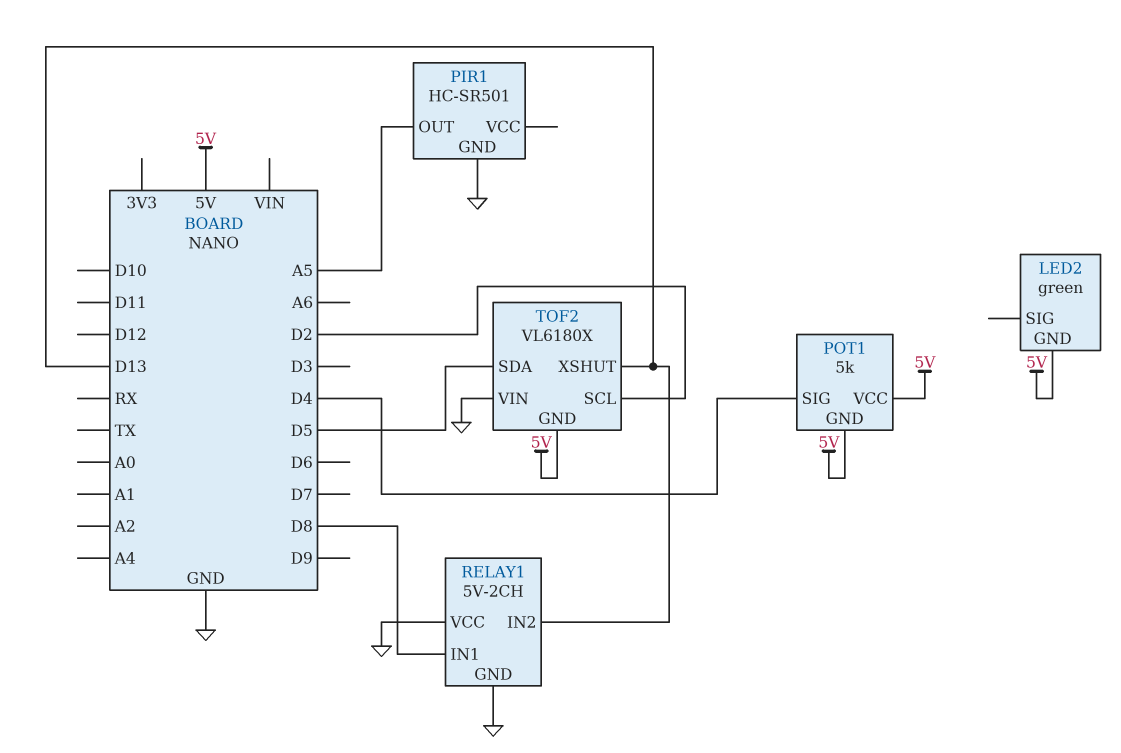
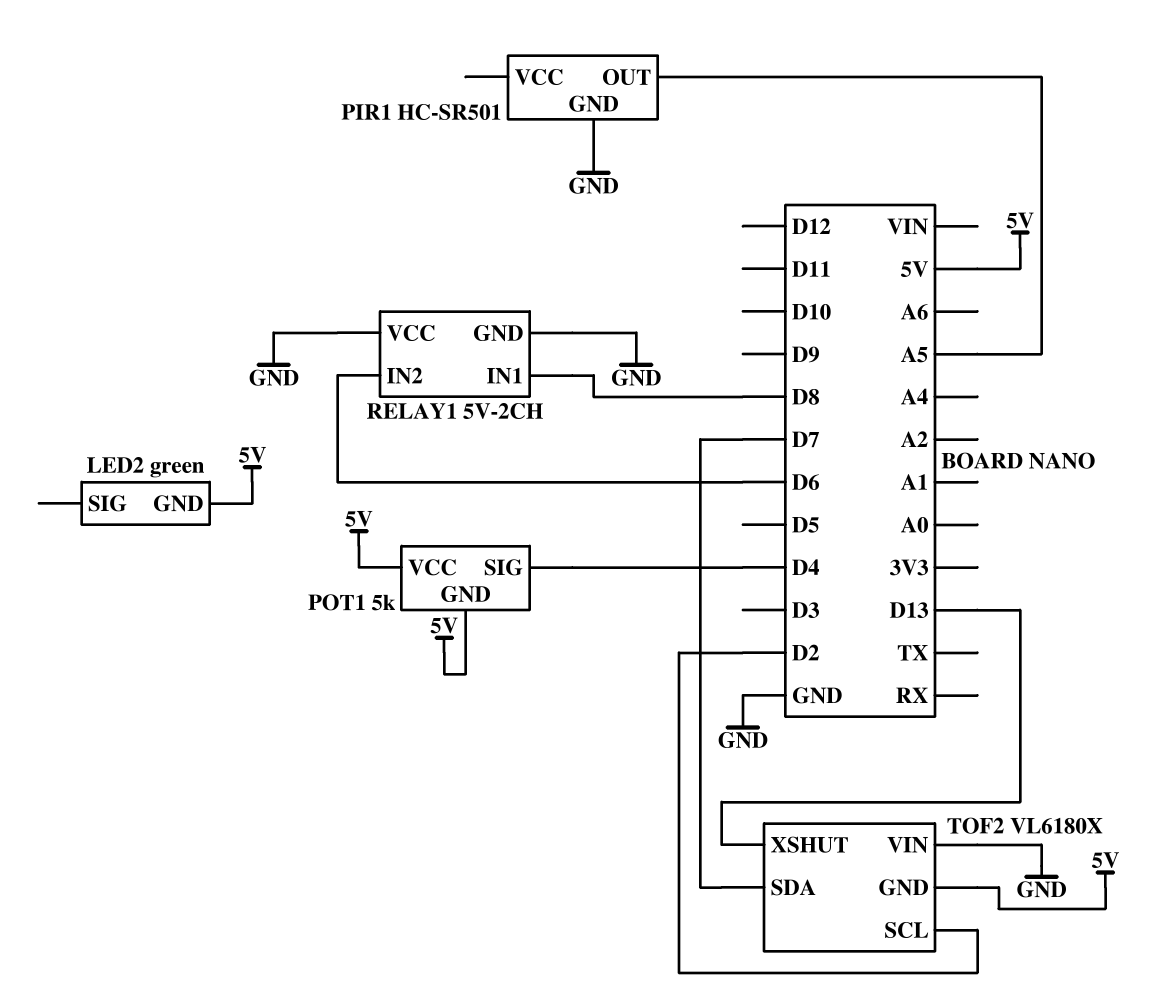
RELAY1 pin IN2: D13 -> D6
TOF2 pin SDA: D5 -> D7

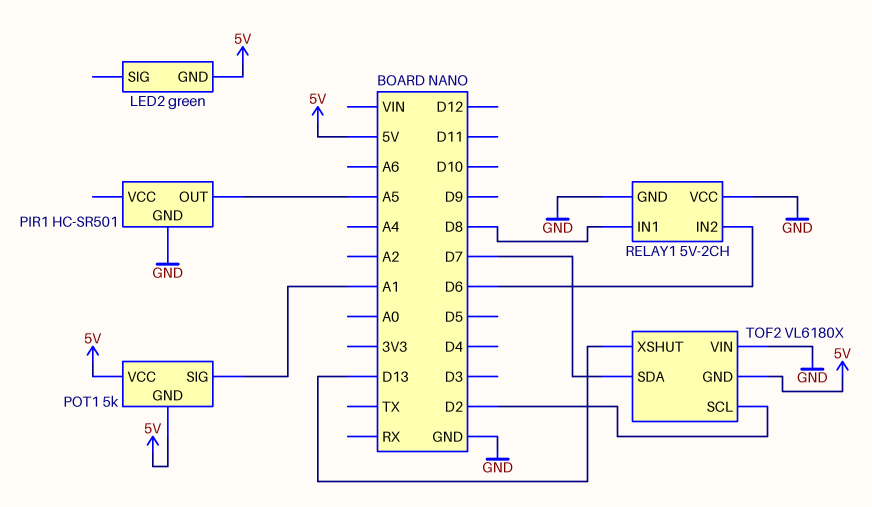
POT1 pin SIG: D4 -> A1

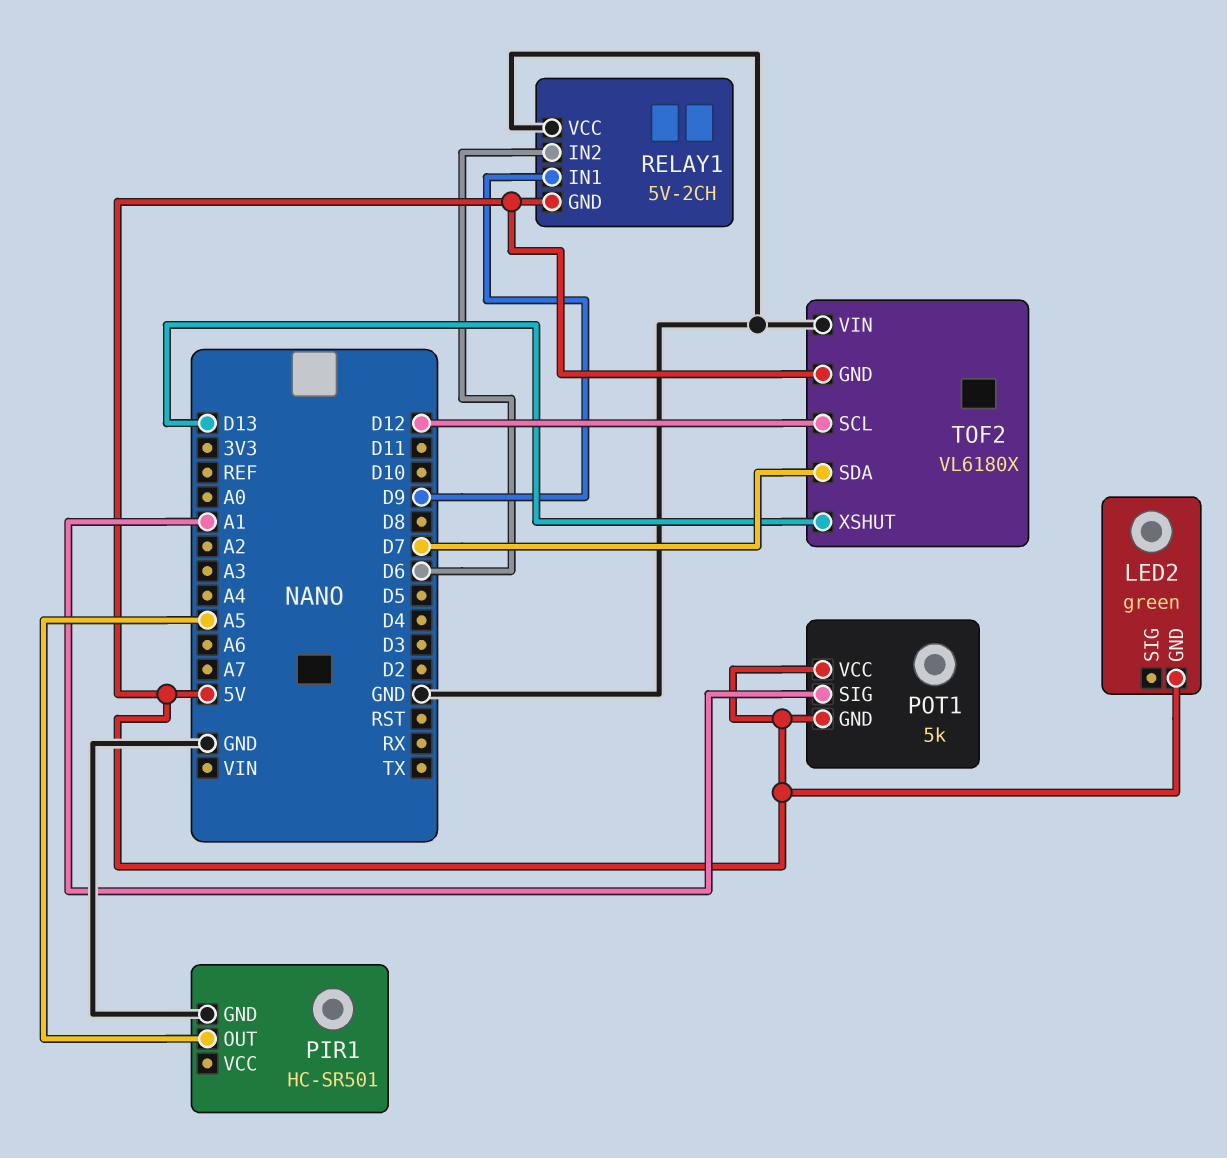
RELAY1 pin GND: GND -> 5V
RELAY1 pin IN1: D8 -> D9
TOF2 pin SCL: D2 -> D12

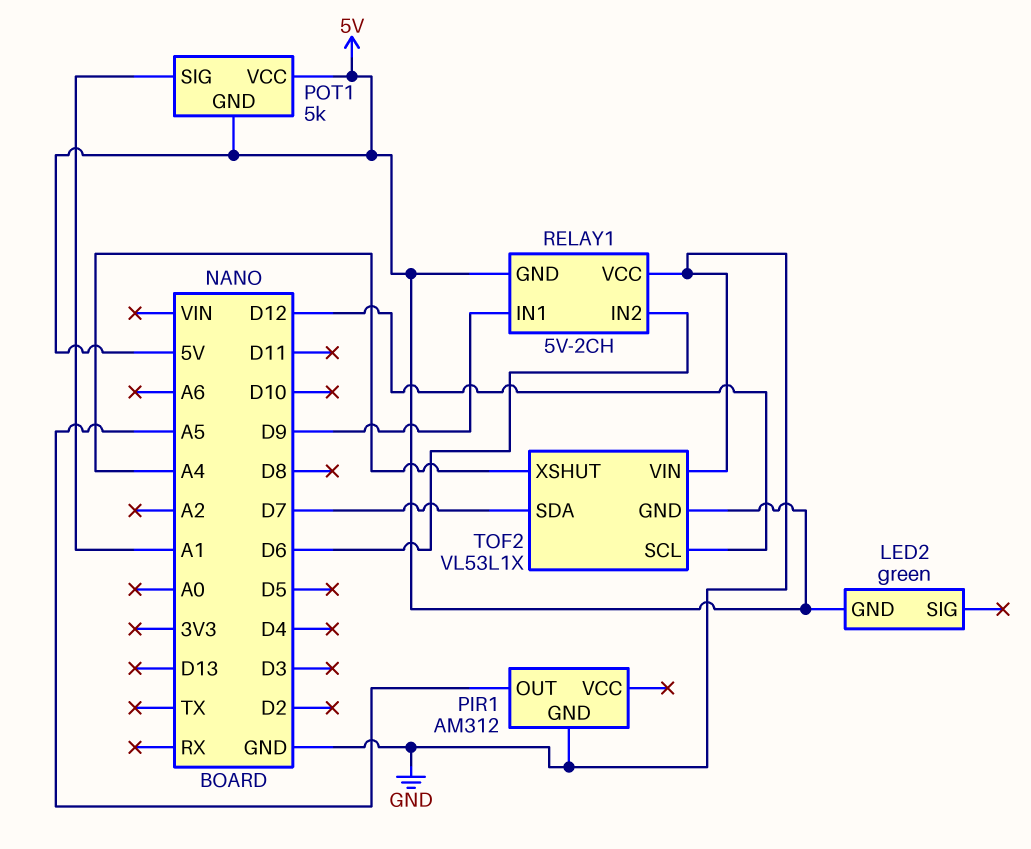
PIR1: HC-SR501 -> AM312
TOF2: VL6180X -> VL53L1X
TOF2 pin XSHUT: D13 -> A4

